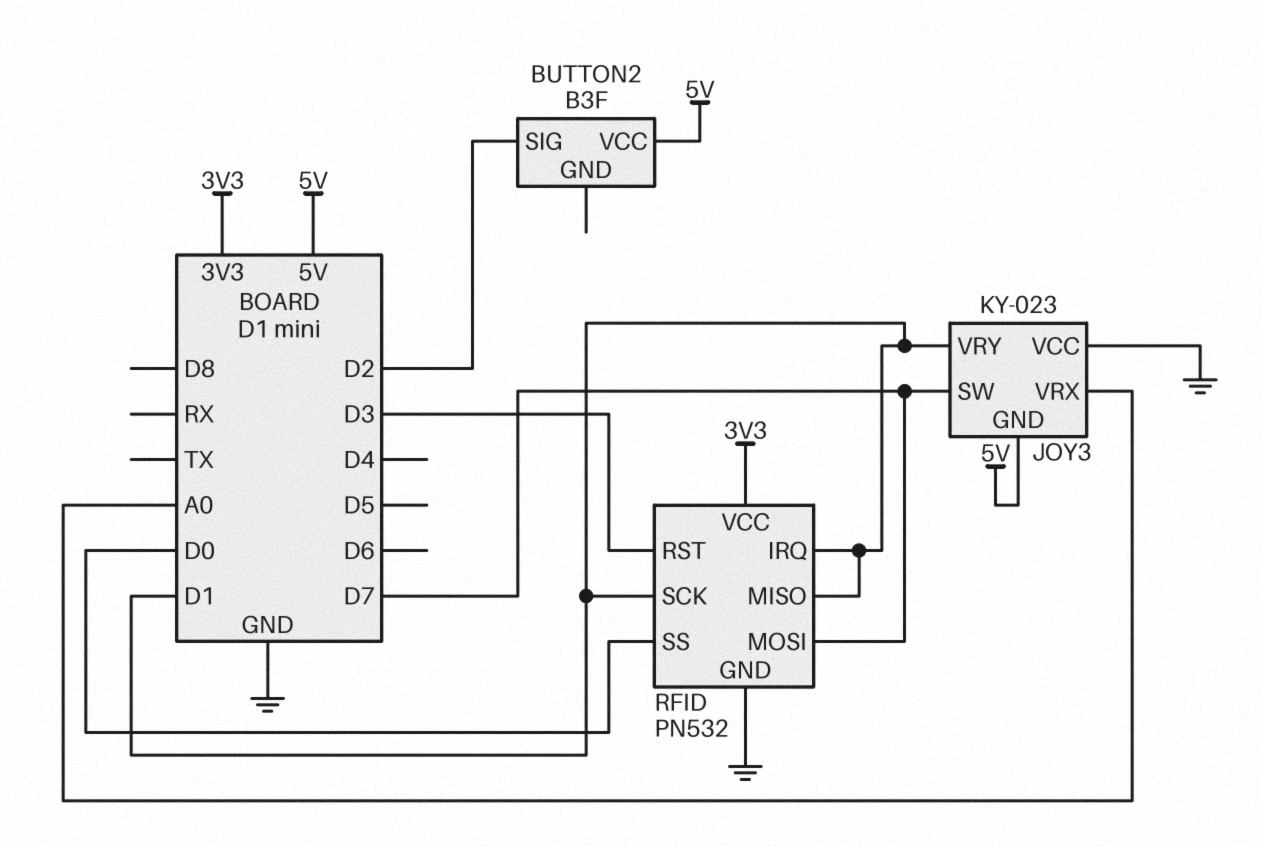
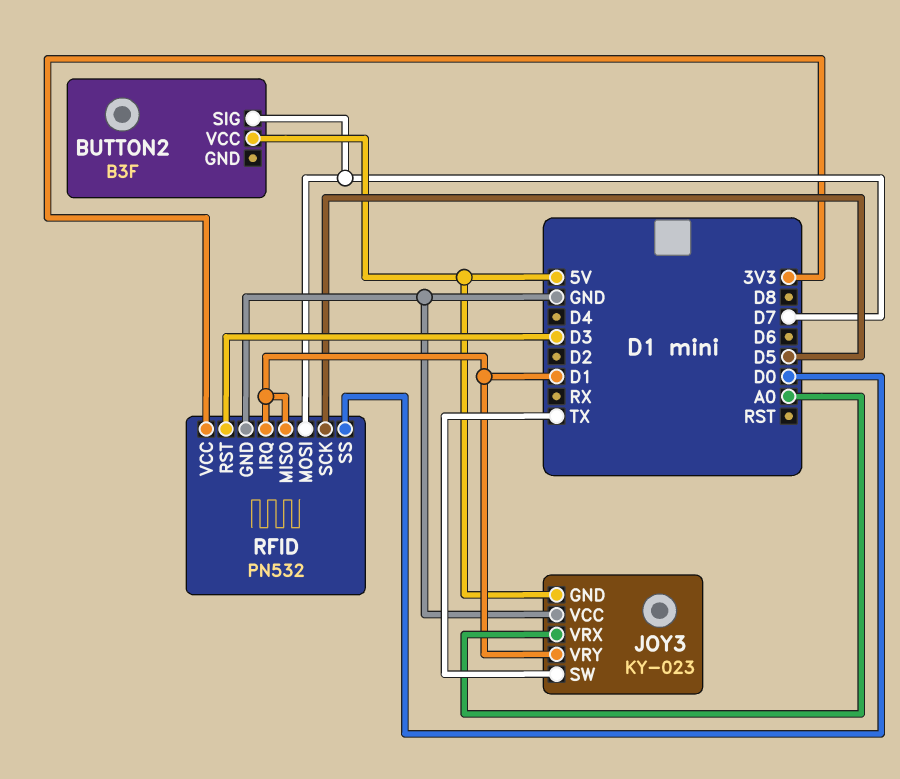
BUTTON2 pin SIG: D2 -> D7
JOY3 pin SW: D7 -> TX
RFID pin SCK: D1 -> D5

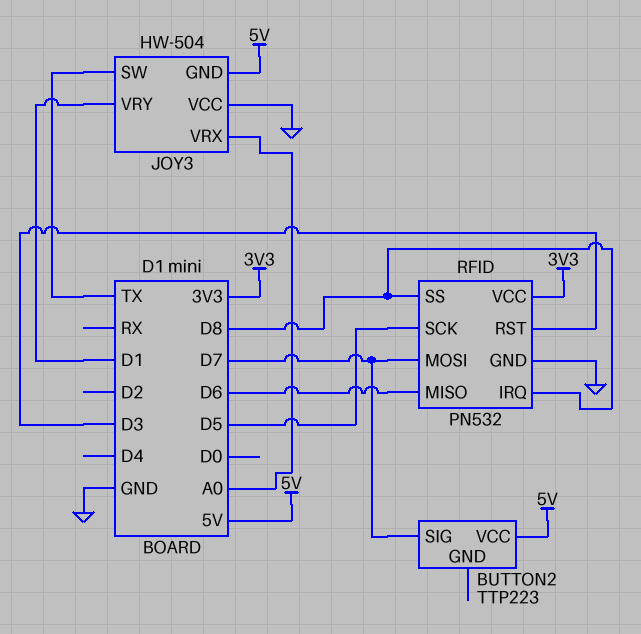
BUTTON2: B3F -> TTP223
JOY3: KY-023 -> HW-504
RFID pin IRQ: D1 -> D8
RFID pin MISO: D1 -> D6
RFID pin SS: D0 -> D8

